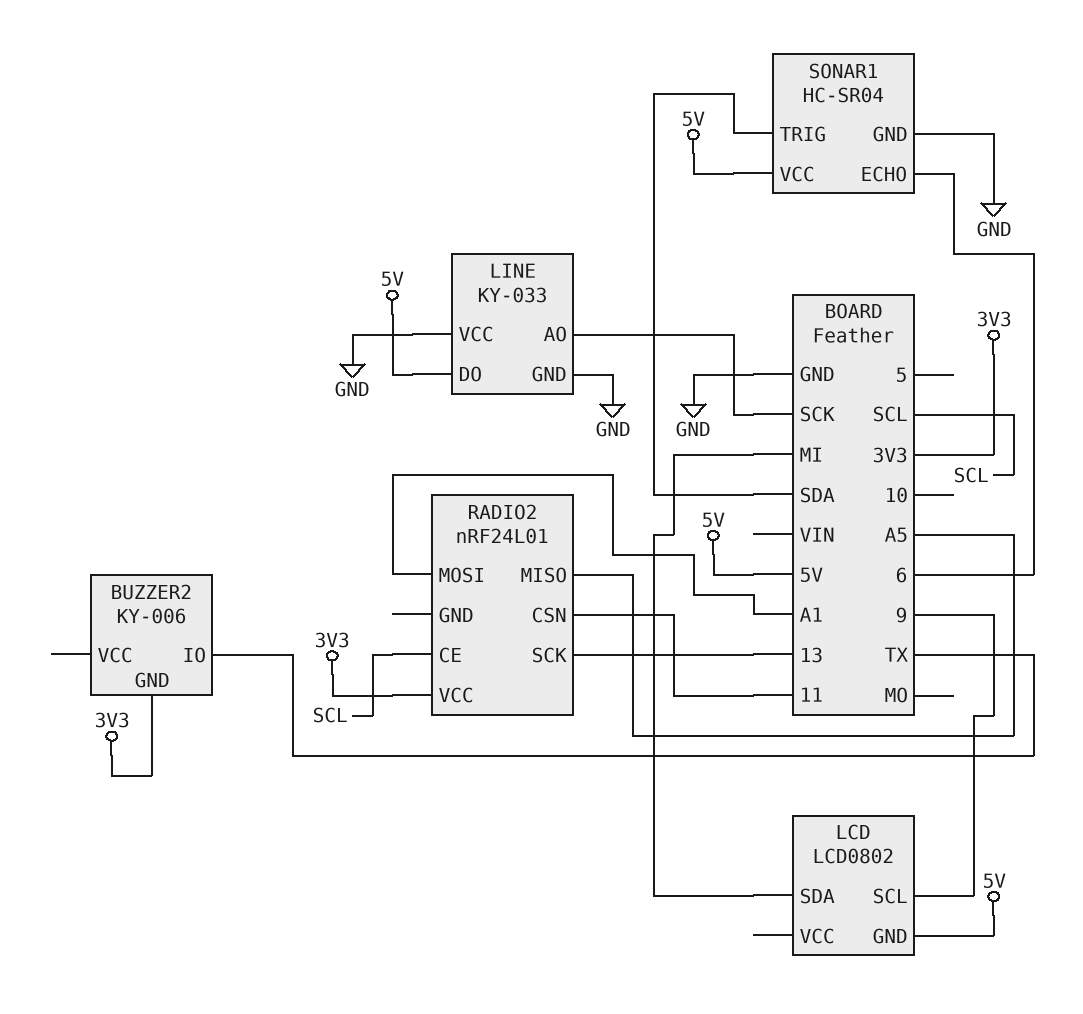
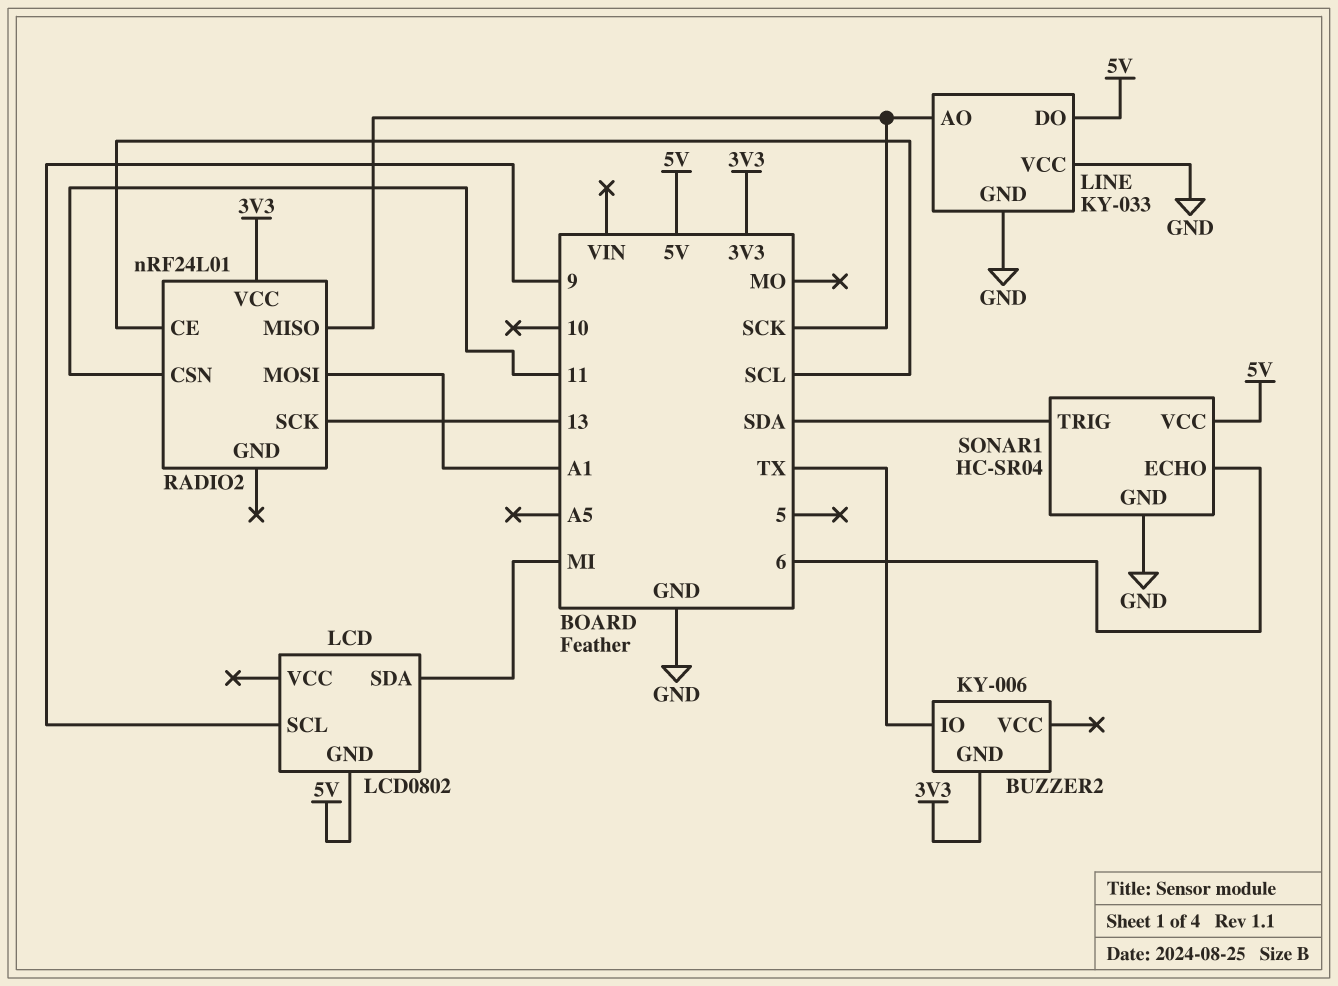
RADIO2 pin MISO: A5 -> SCK

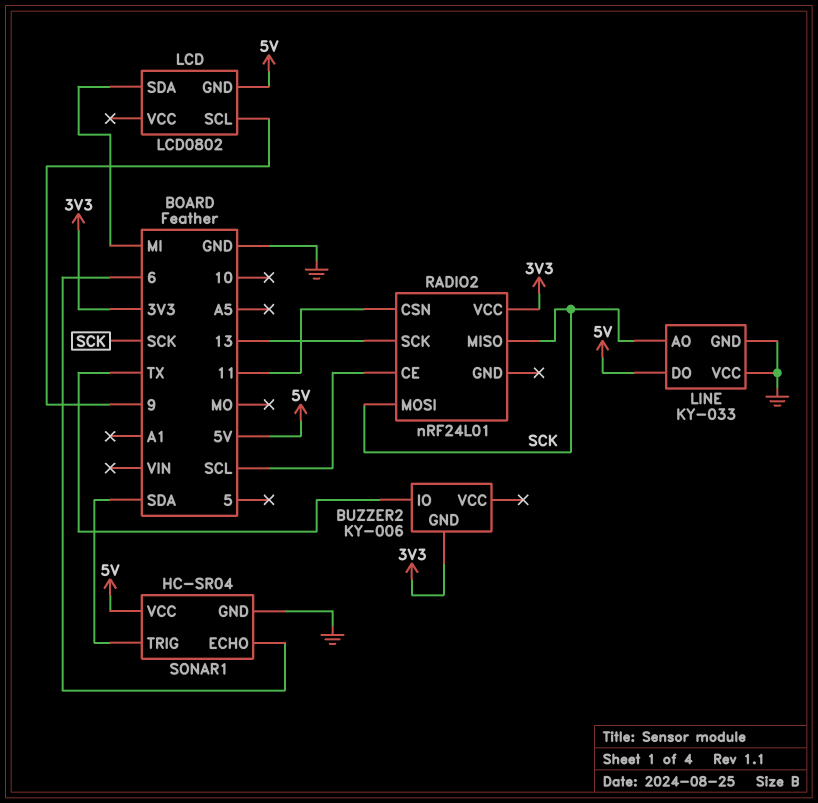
RADIO2 pin MOSI: A1 -> SCK

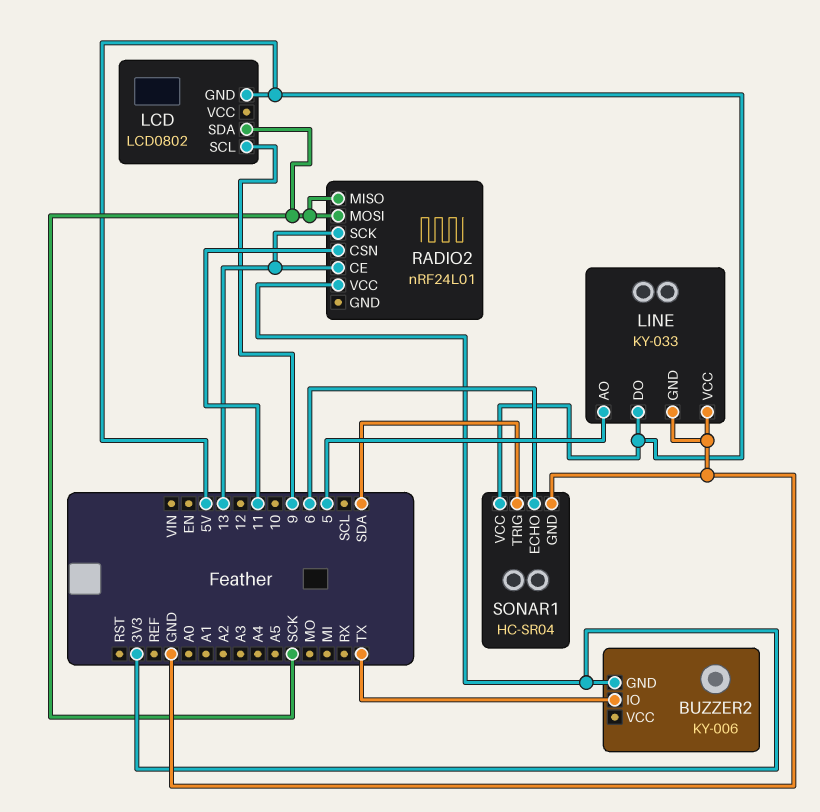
LCD pin SDA: MI -> SCK
LINE pin AO: SCK -> 5
RADIO2 pin CE: SCL -> 13

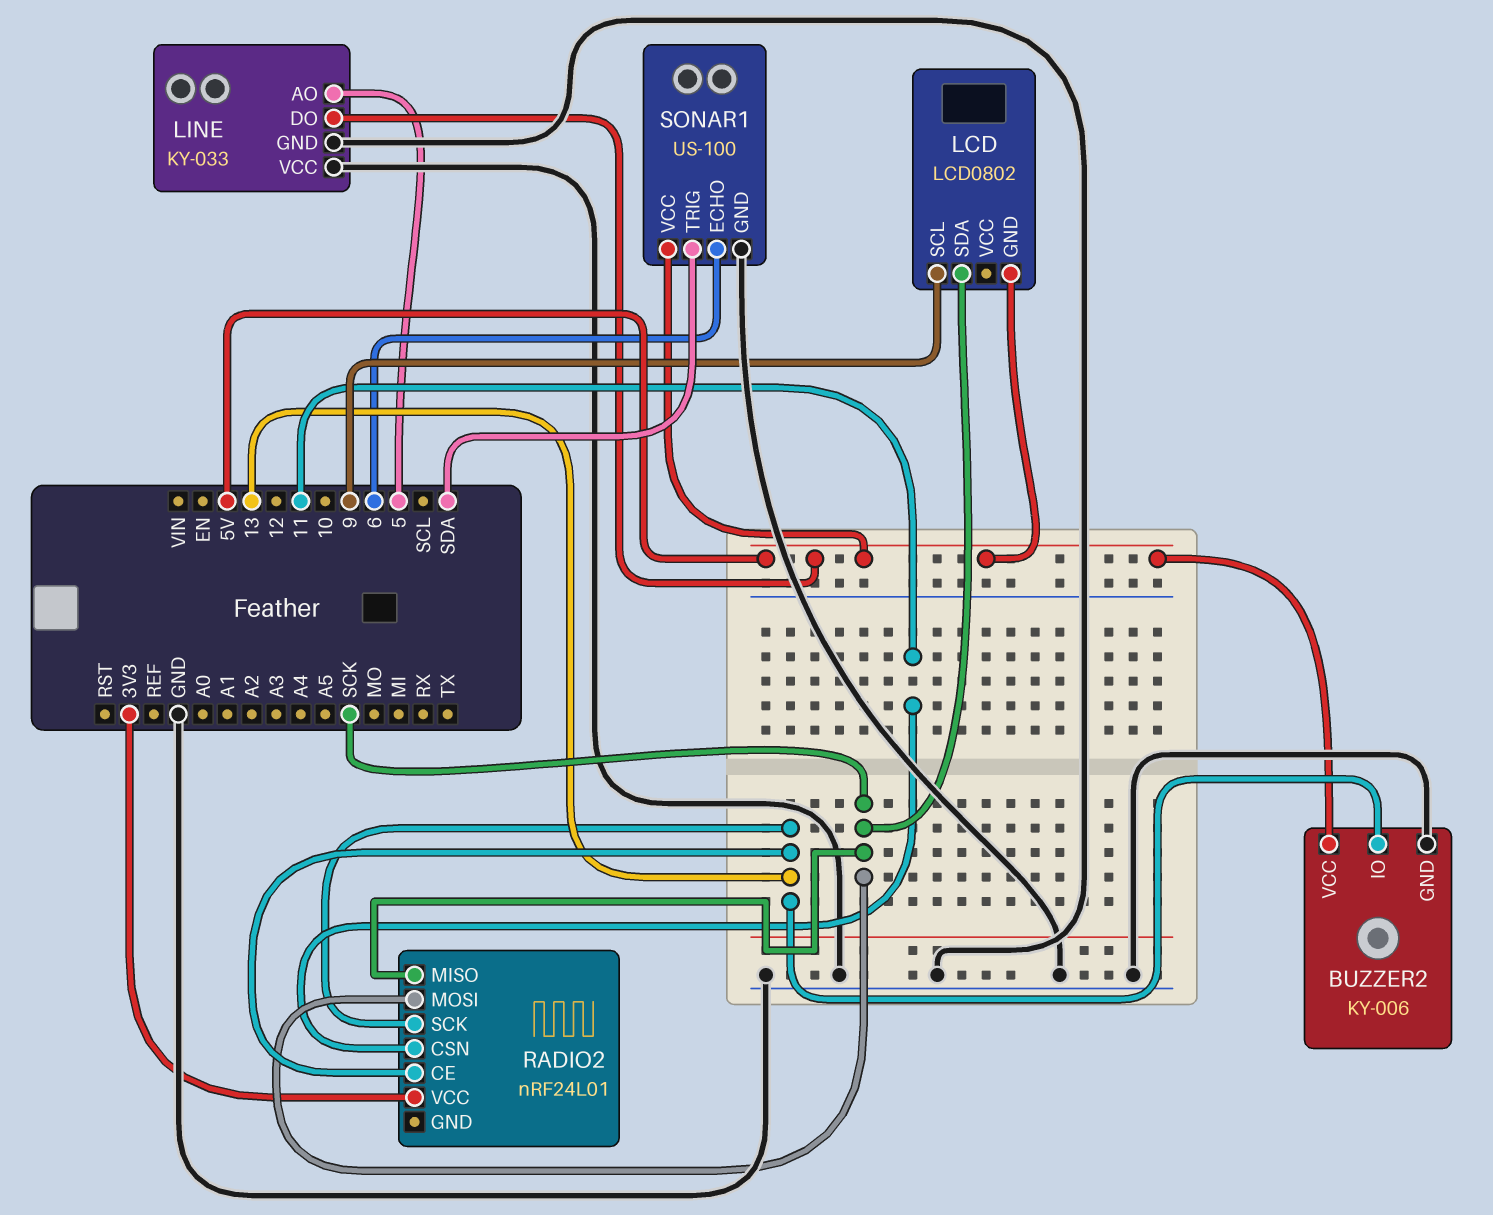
BUZZER2 pin GND: 3V3 -> GND
BUZZER2 pin IO: TX -> 13
BUZZER2 pin VCC: none -> 5V
SONAR1: HC-SR04 -> US-100

